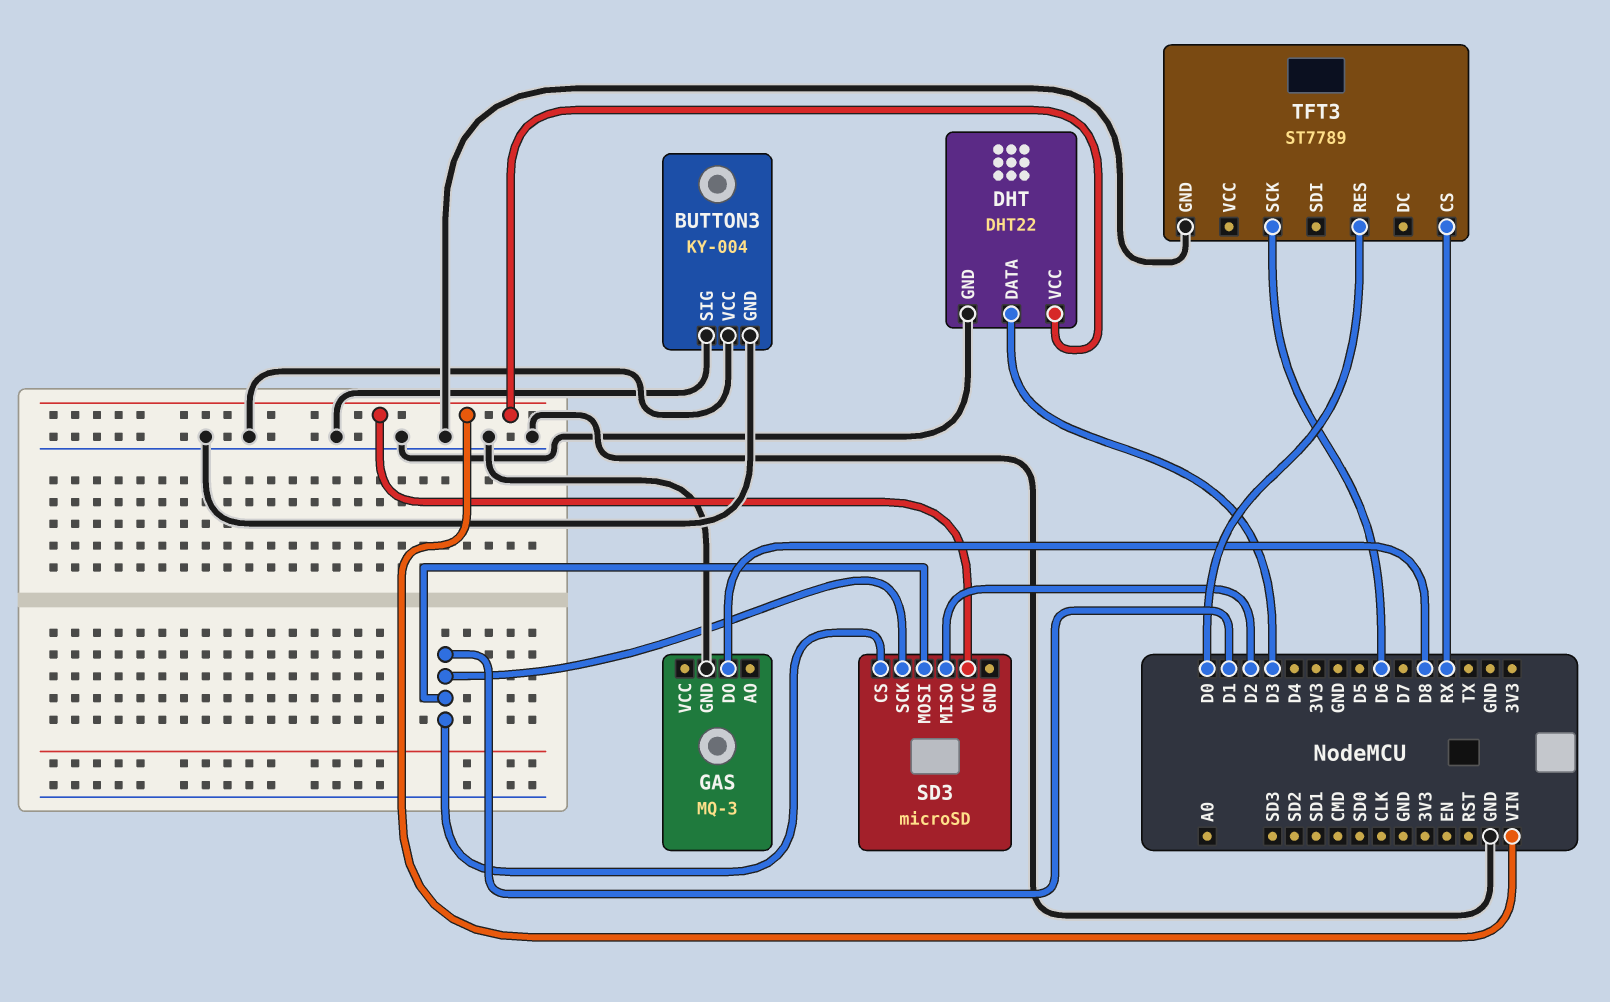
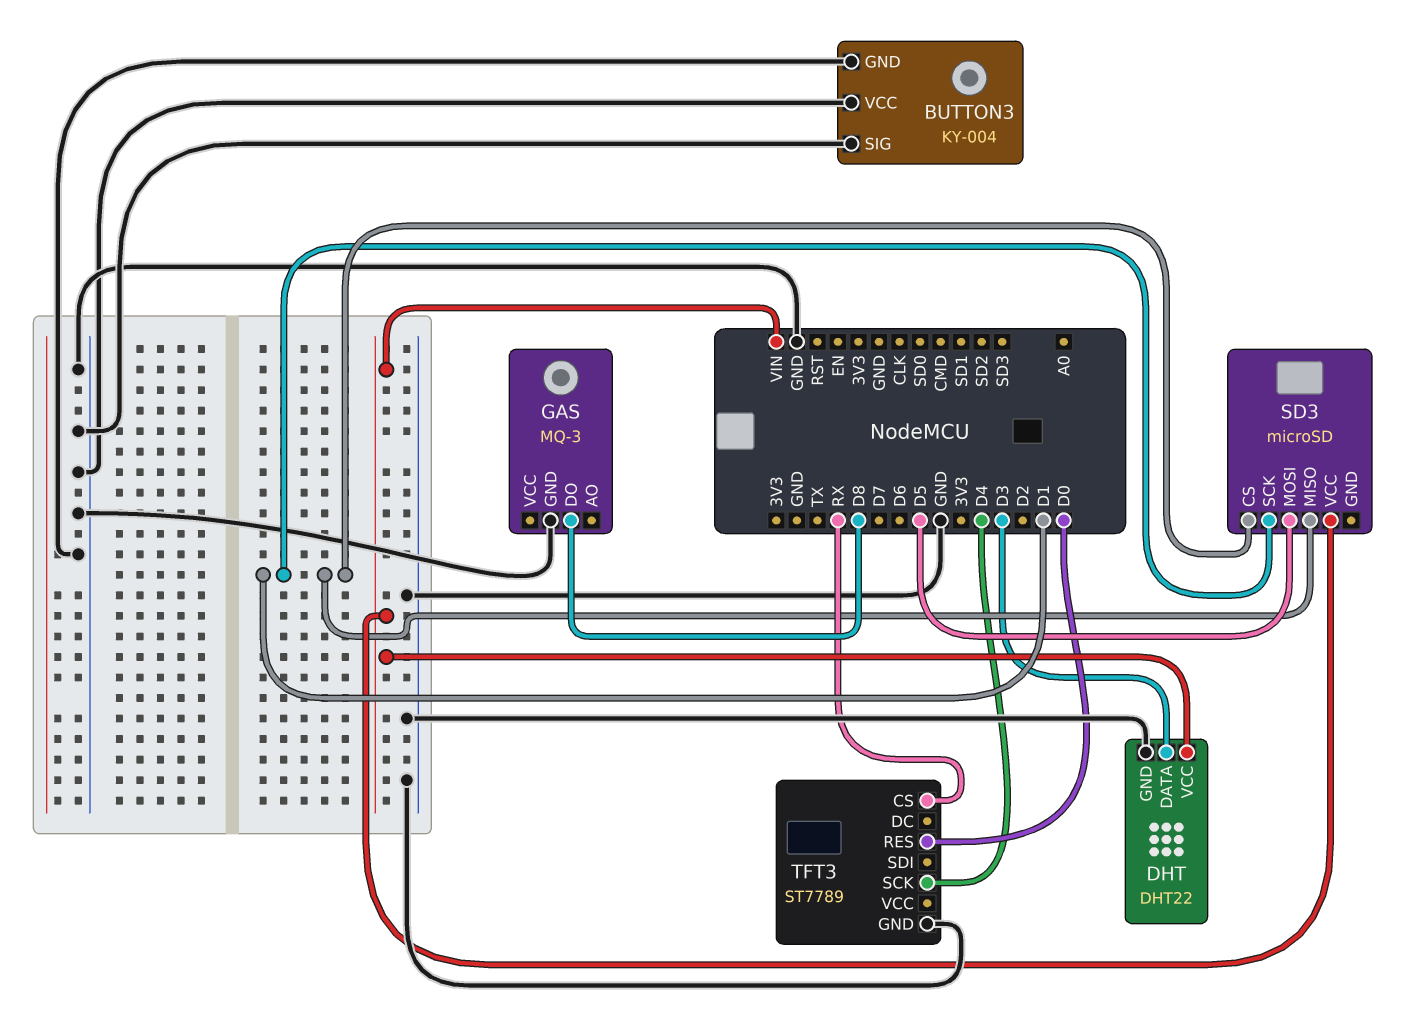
SD3 pin MISO: D2 -> D1
SD3 pin MOSI: D1 -> D5
TFT3 pin SCK: D6 -> D4

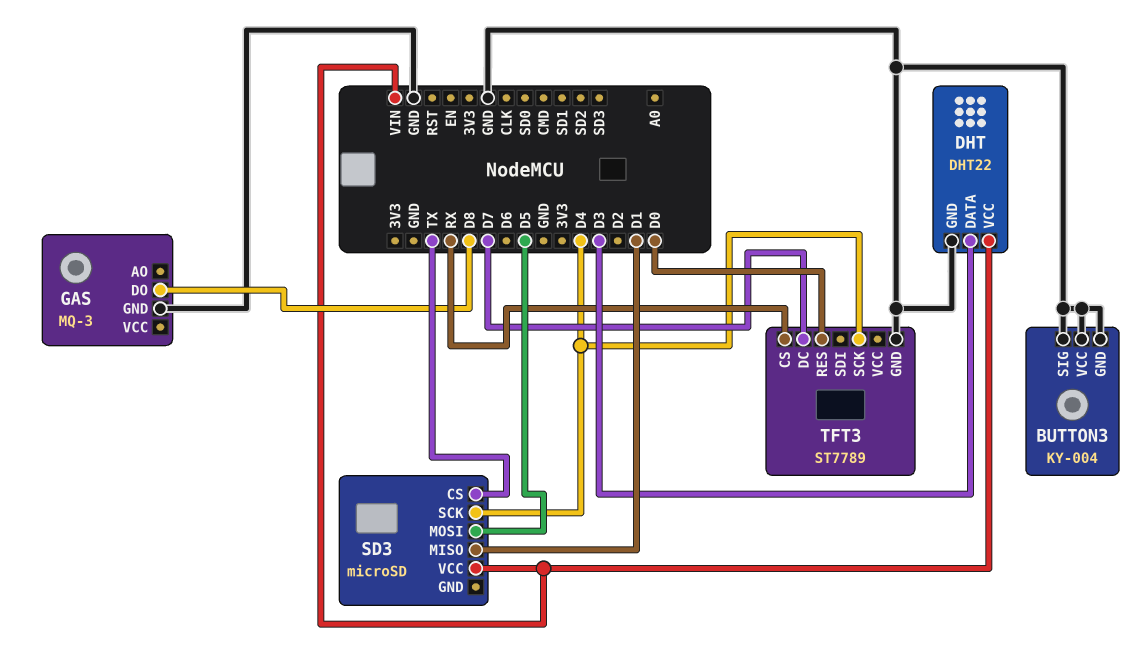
SD3 pin CS: D1 -> TX
SD3 pin SCK: D1 -> D4
TFT3 pin DC: none -> D7

